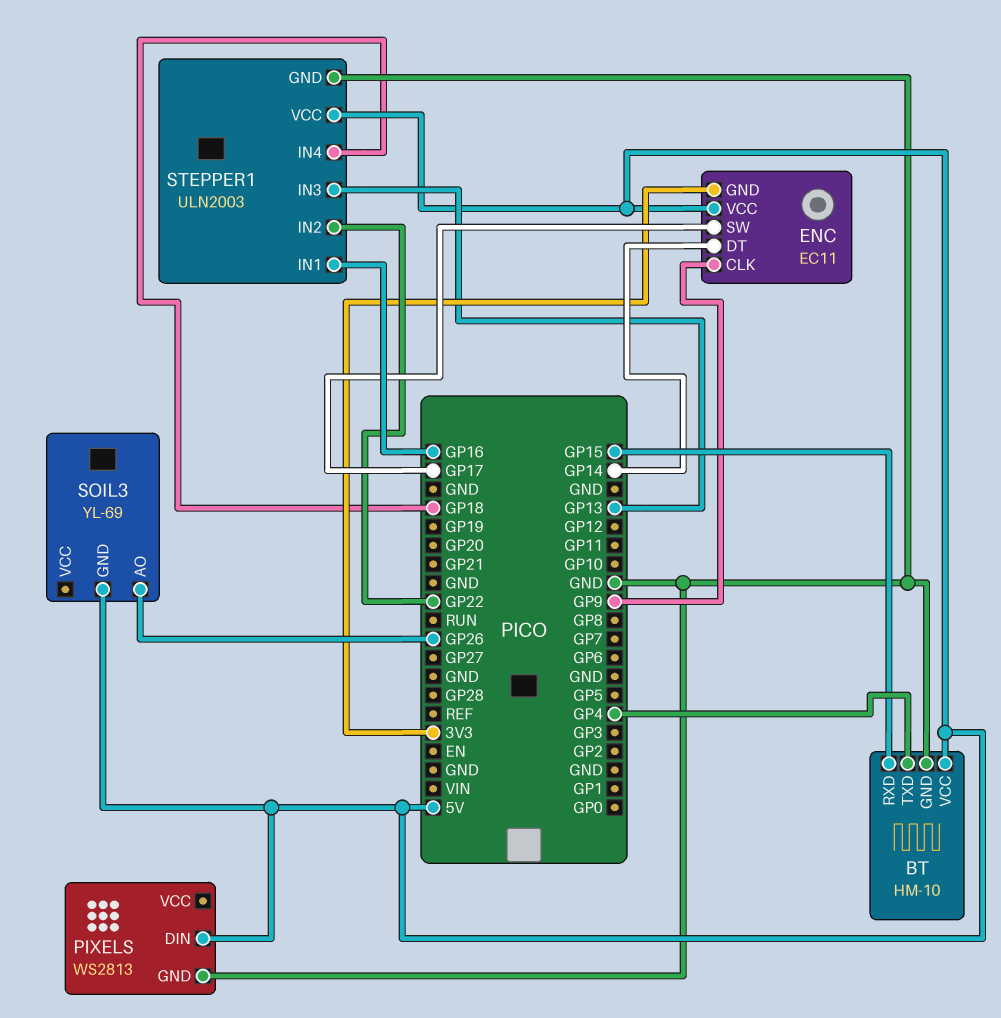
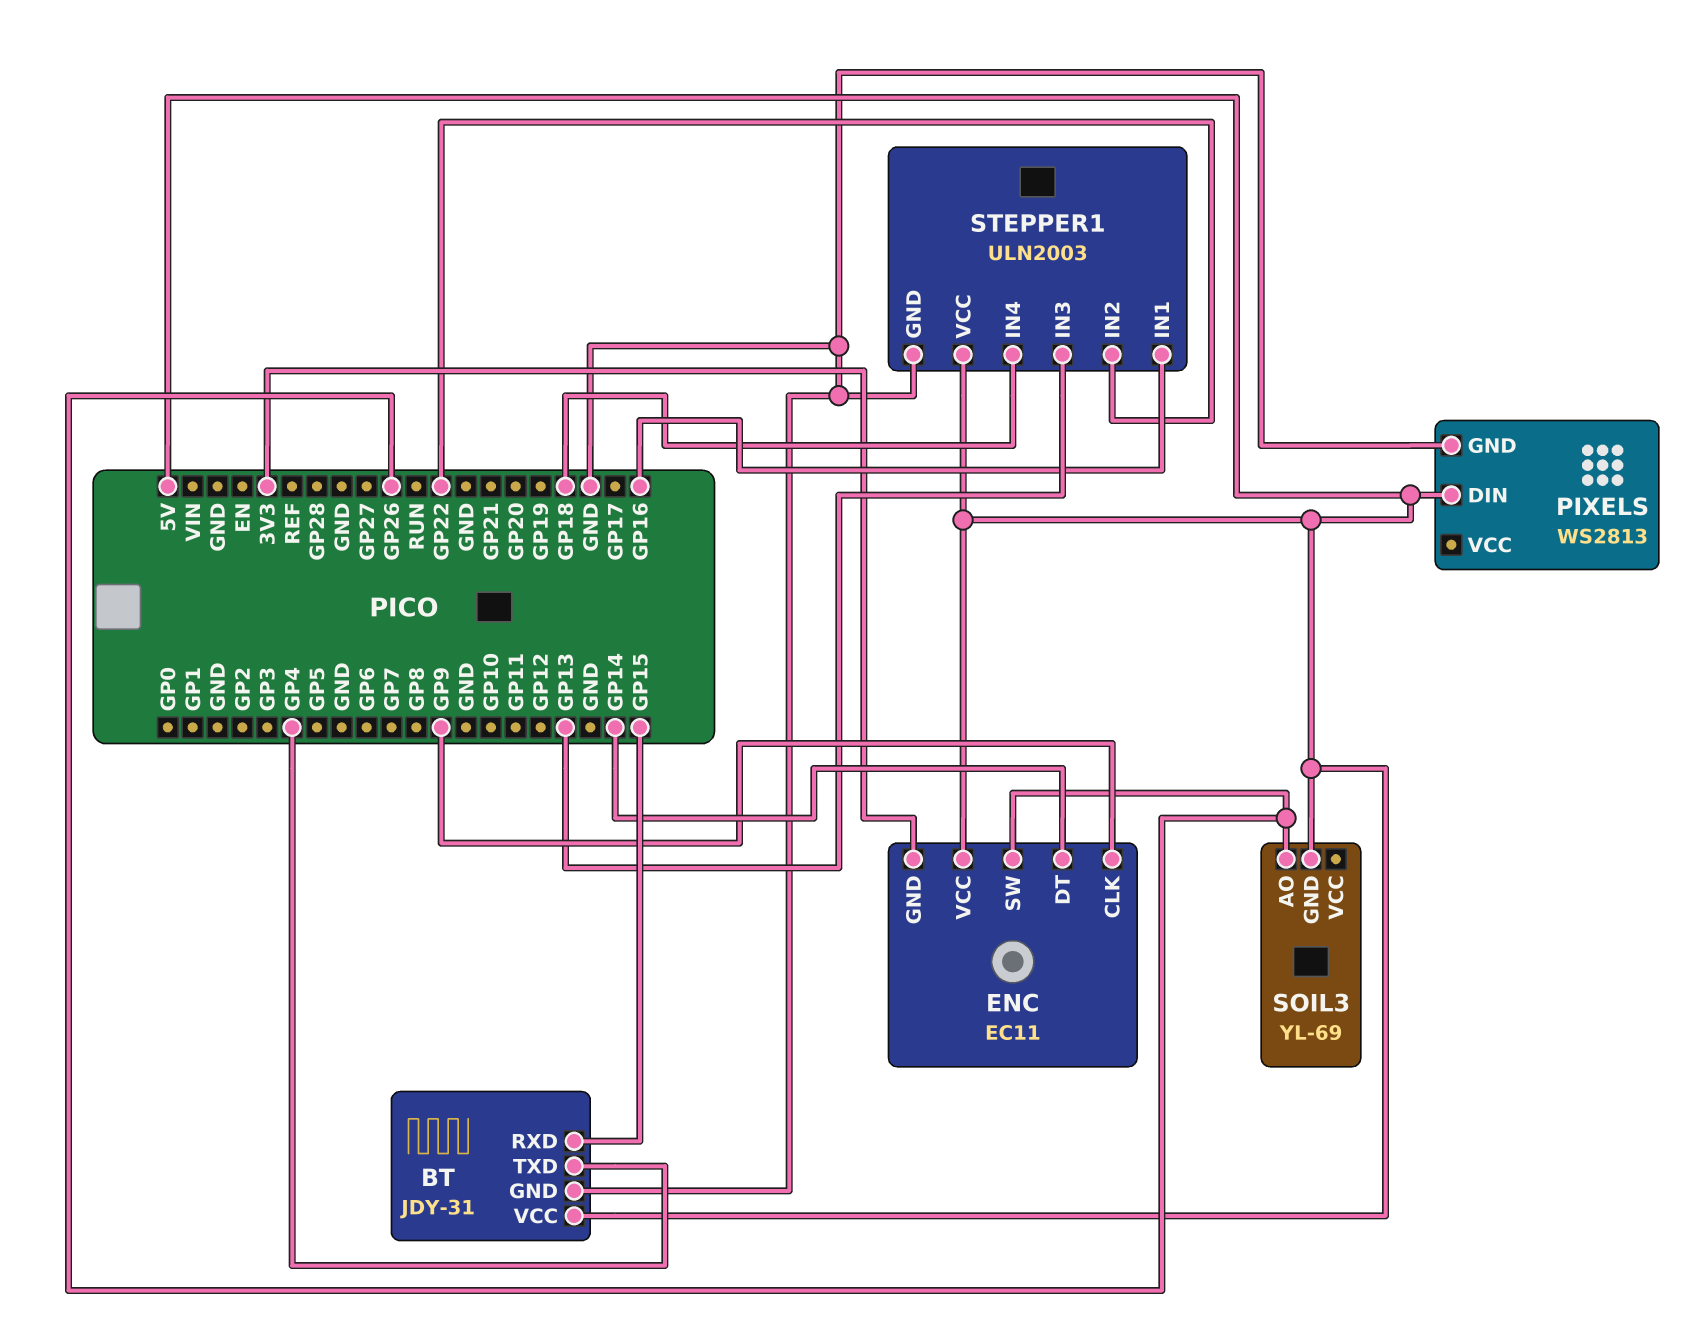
BT: HM-10 -> JDY-31
ENC pin SW: GP17 -> GP26

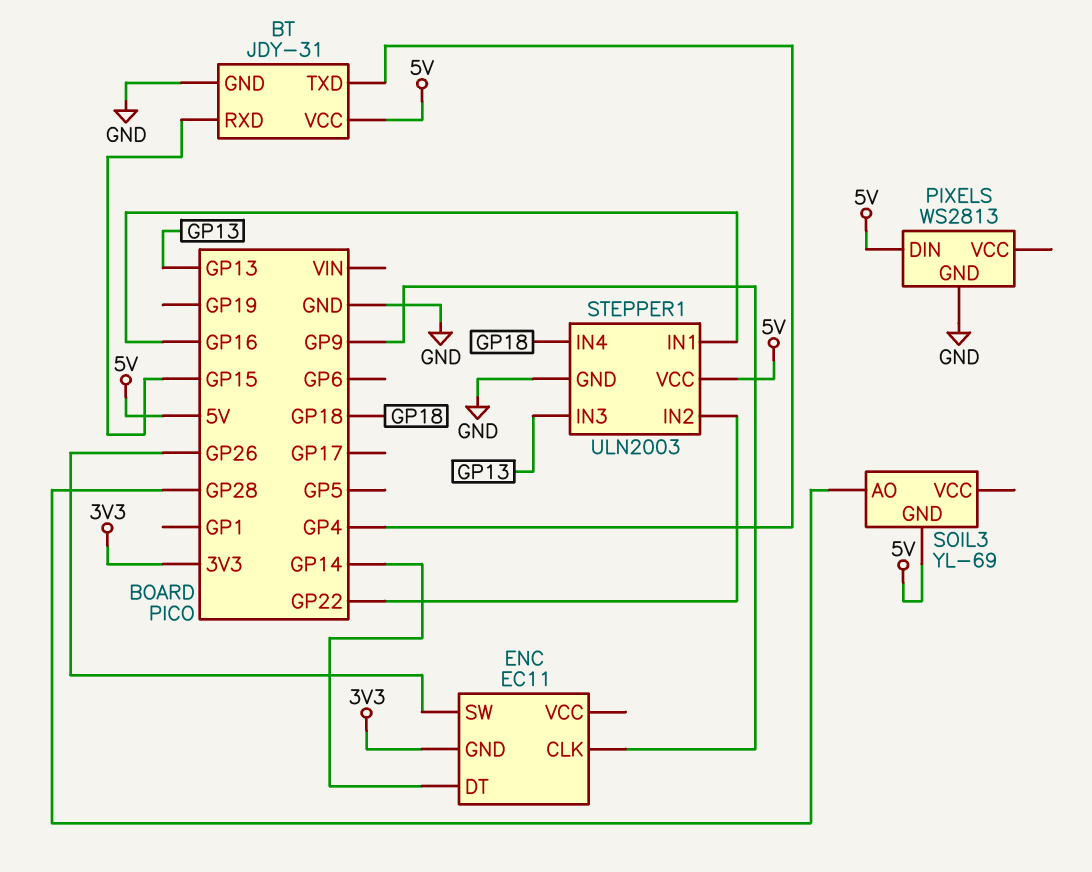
ENC pin VCC: 5V -> none
SOIL3 pin AO: GP26 -> GP28

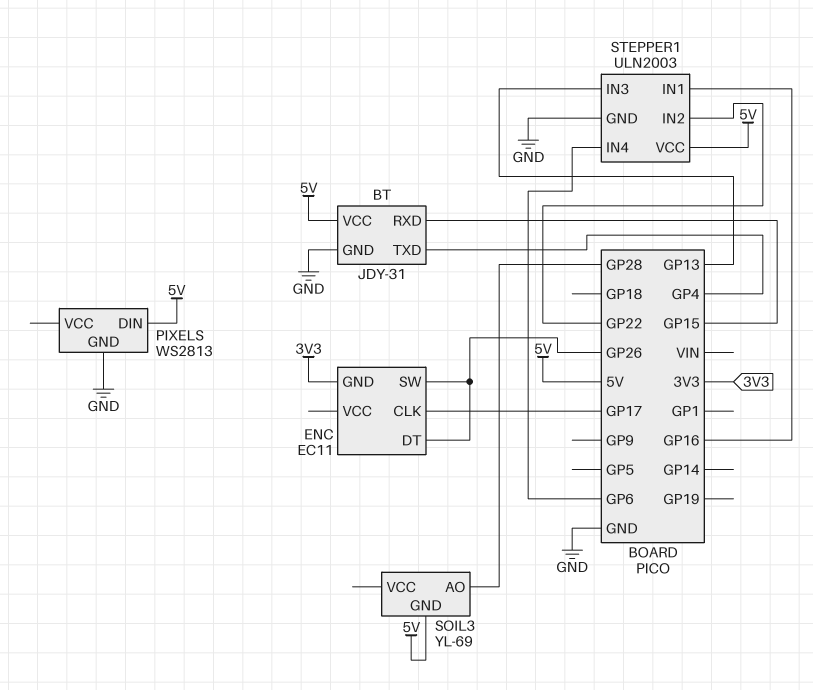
ENC pin CLK: GP9 -> GP17
ENC pin DT: GP14 -> GP26
STEPPER1 pin IN4: GP18 -> GP6

